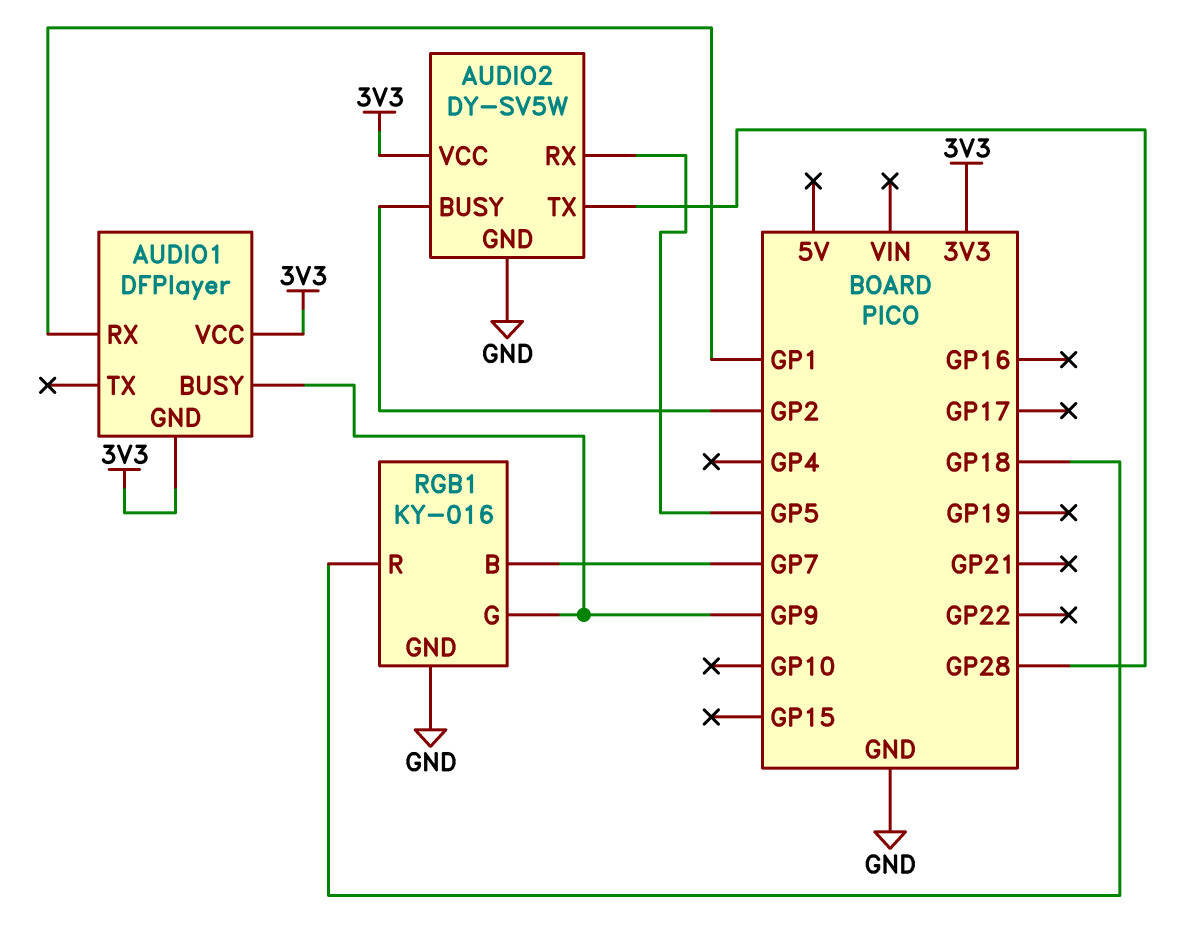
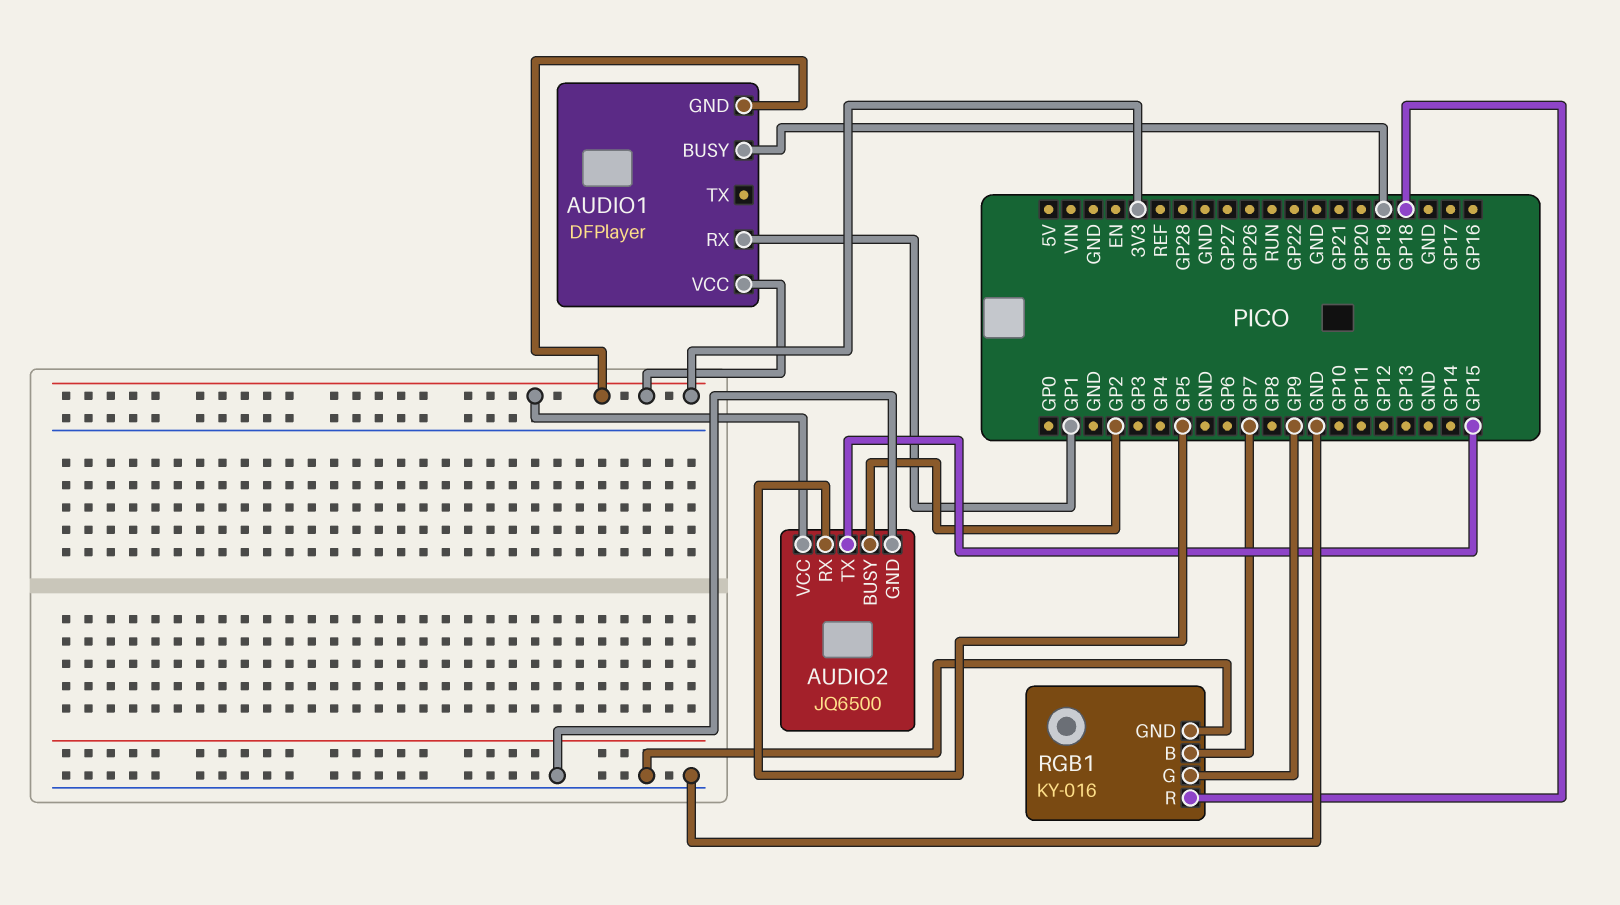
AUDIO1 pin BUSY: GP9 -> GP19
AUDIO2: DY-SV5W -> JQ6500
AUDIO2 pin TX: GP28 -> GP15

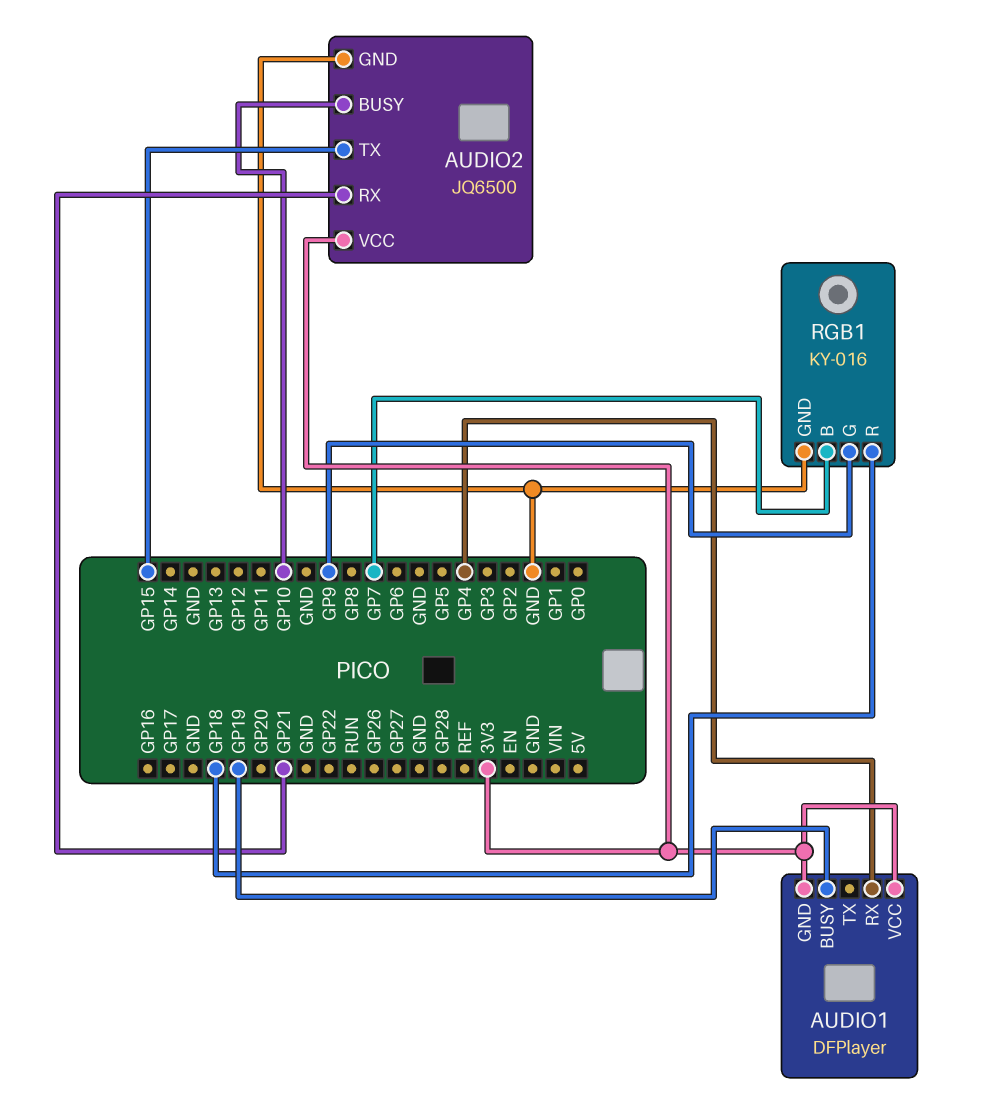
AUDIO1 pin RX: GP1 -> GP4
AUDIO2 pin BUSY: GP2 -> GP10
AUDIO2 pin RX: GP5 -> GP21

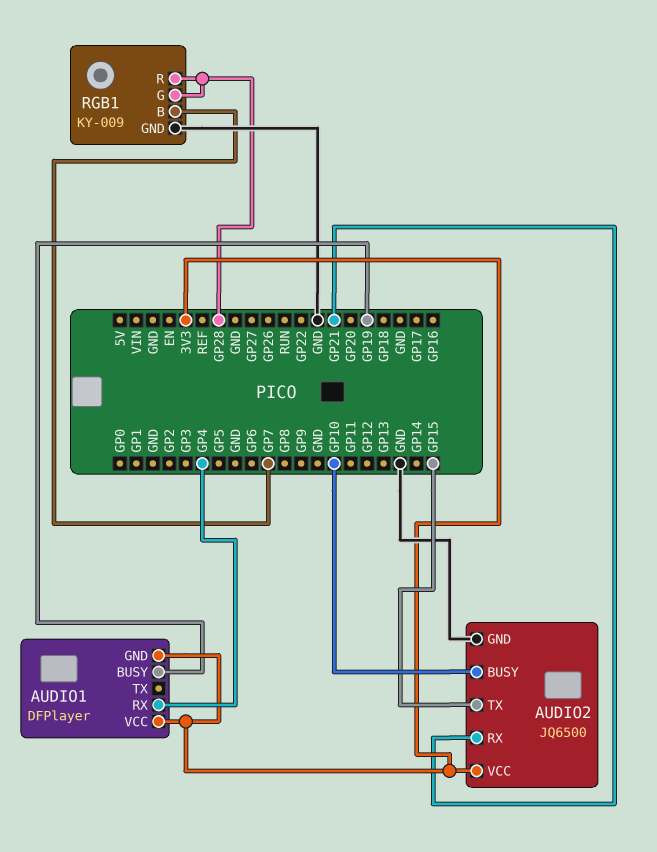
RGB1: KY-016 -> KY-009
RGB1 pin G: GP9 -> GP28
RGB1 pin R: GP18 -> GP28

